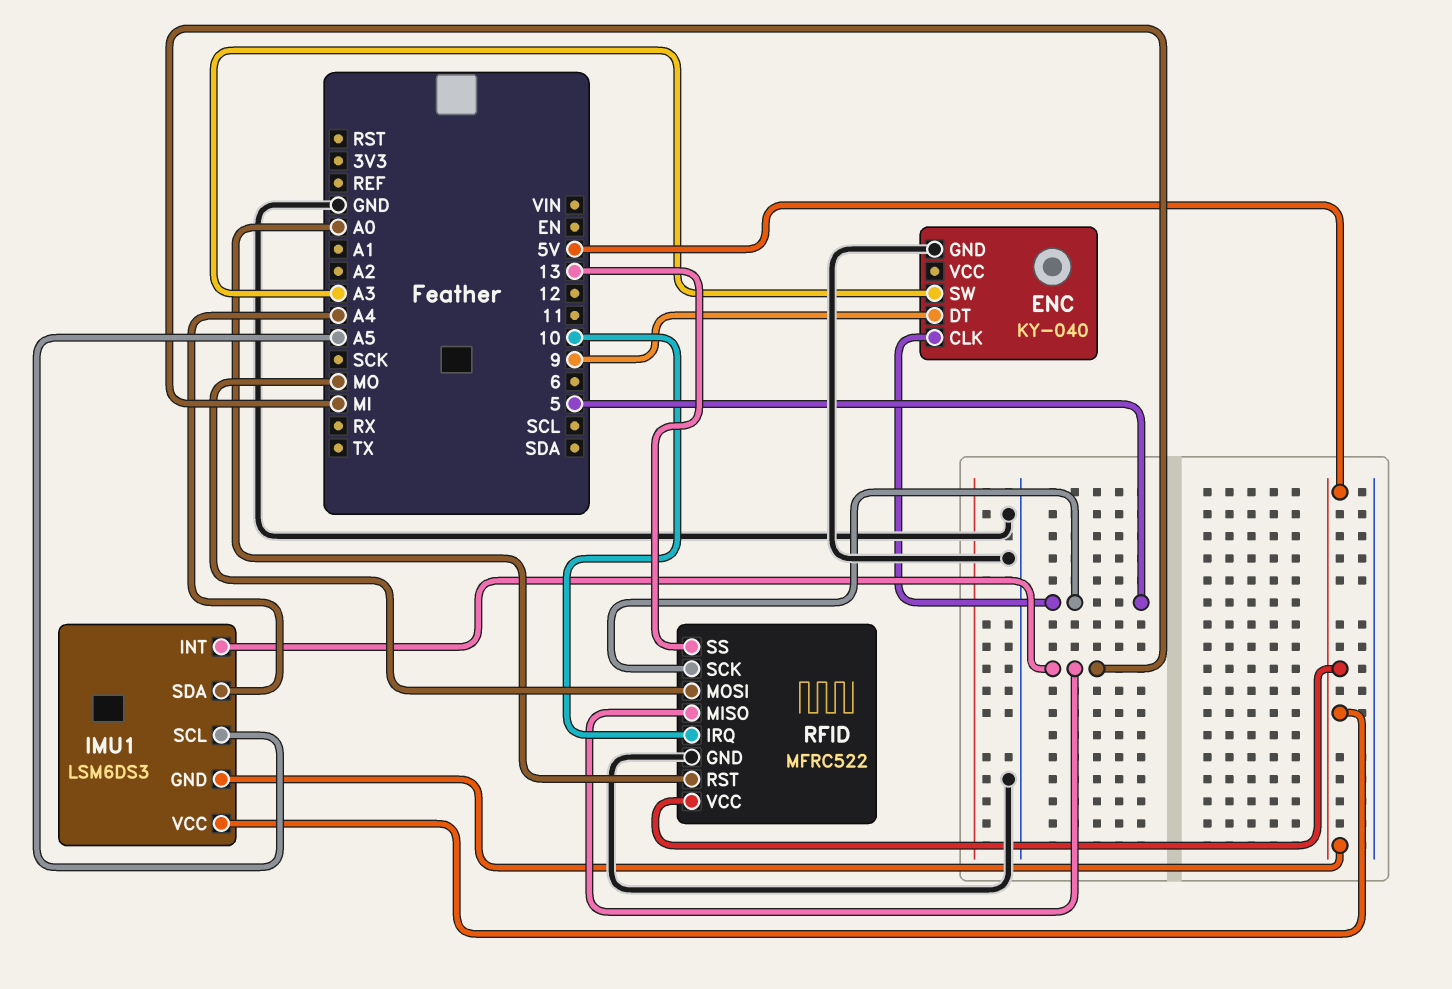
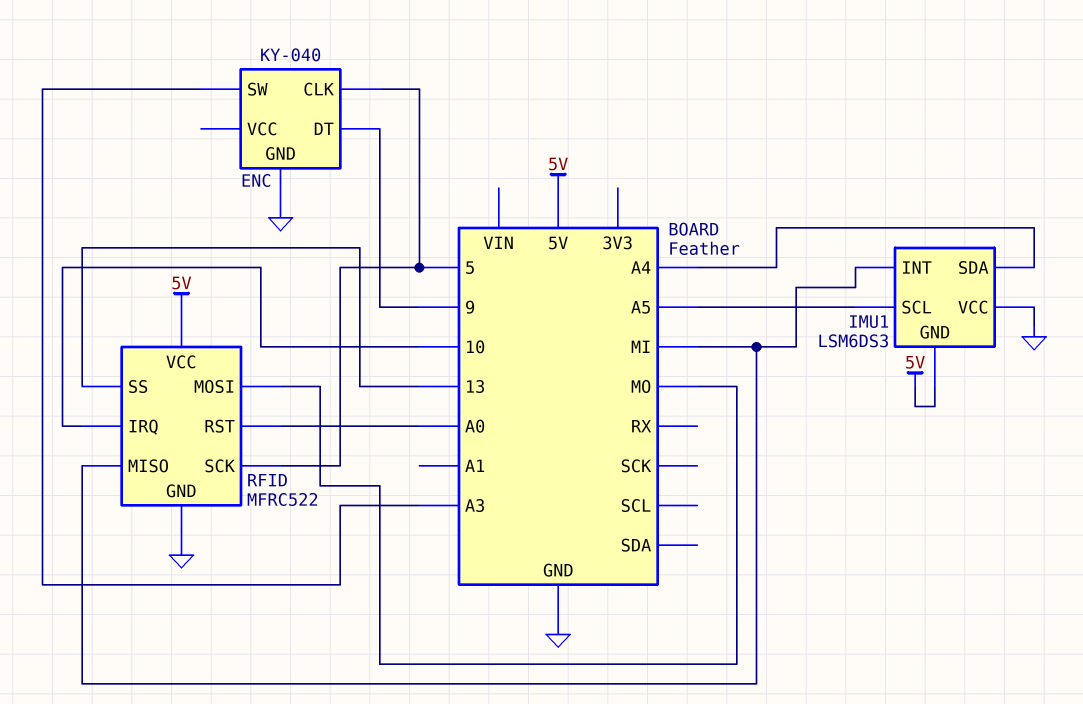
IMU1 pin VCC: 5V -> GND

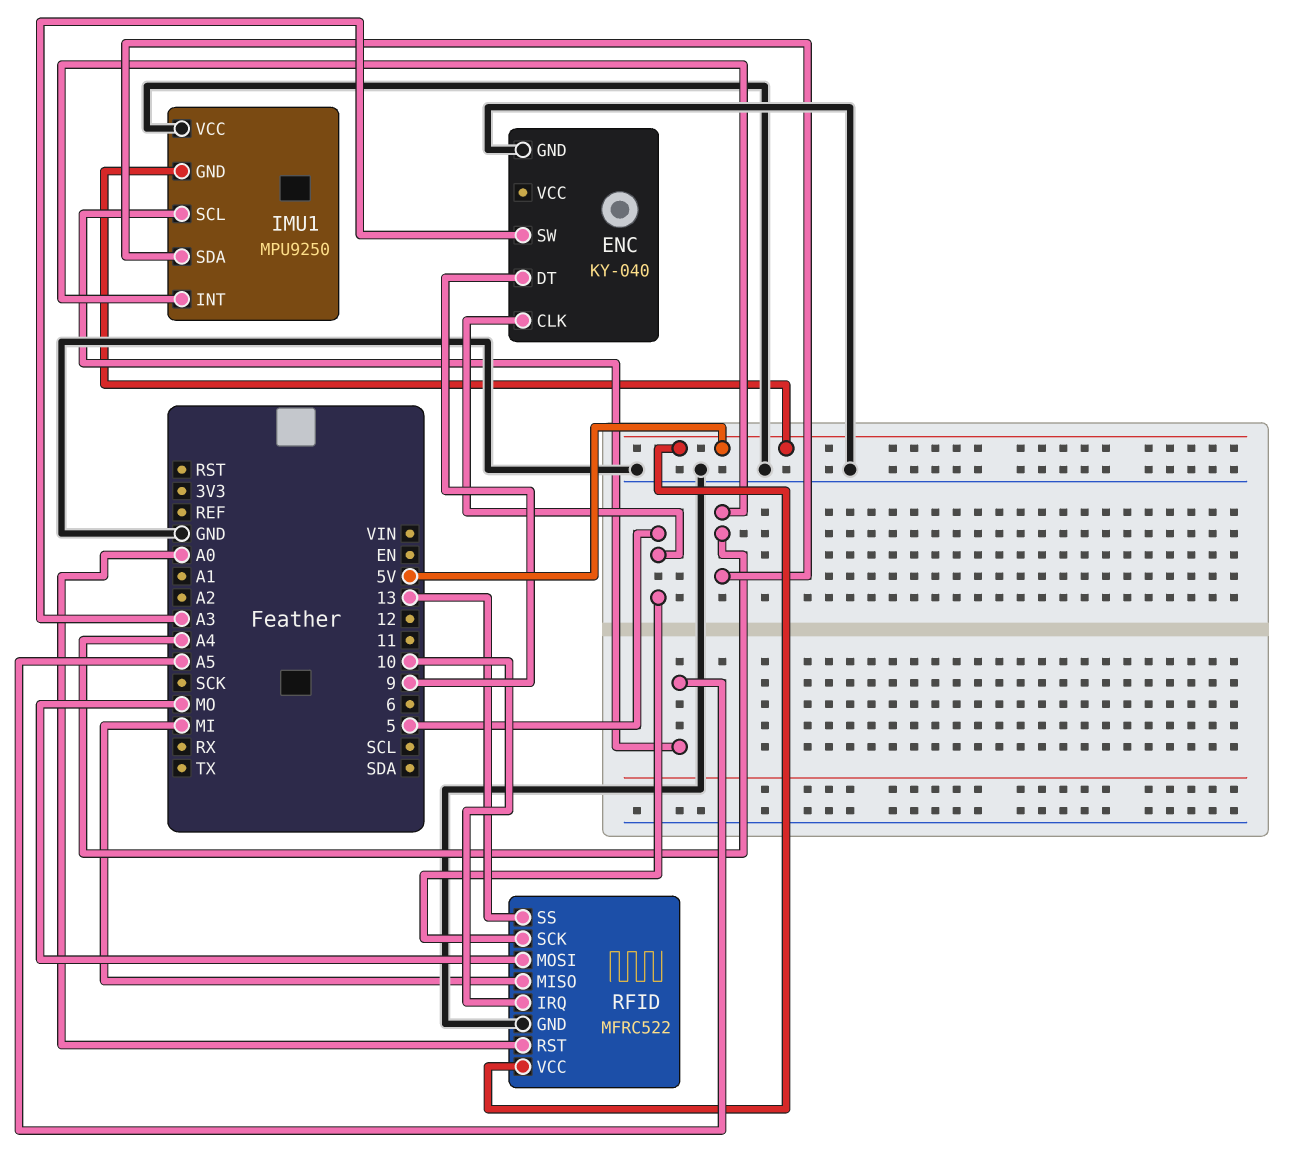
IMU1: LSM6DS3 -> MPU9250
IMU1 pin INT: MI -> A4

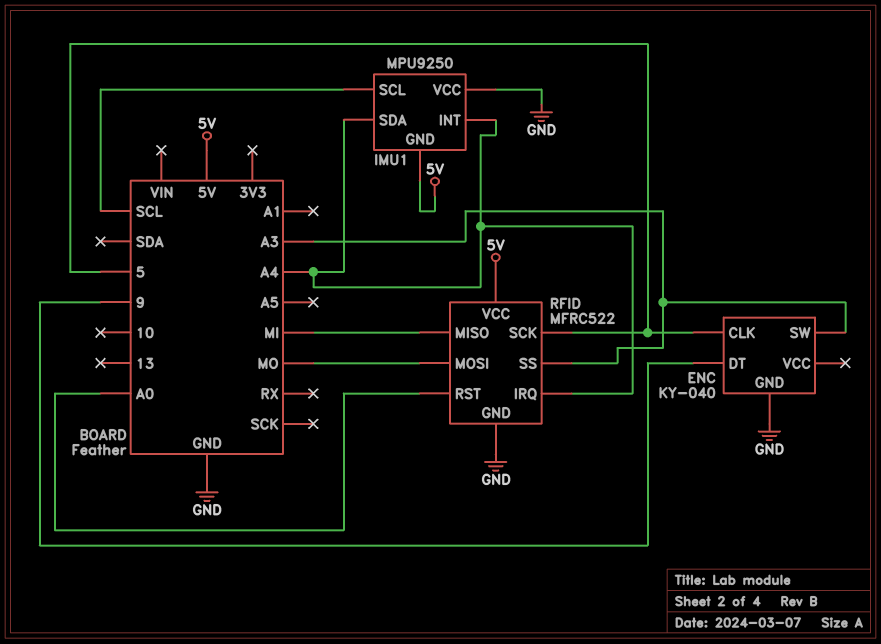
IMU1 pin SCL: A5 -> SCL
RFID pin IRQ: 10 -> A4
RFID pin SS: 13 -> A3

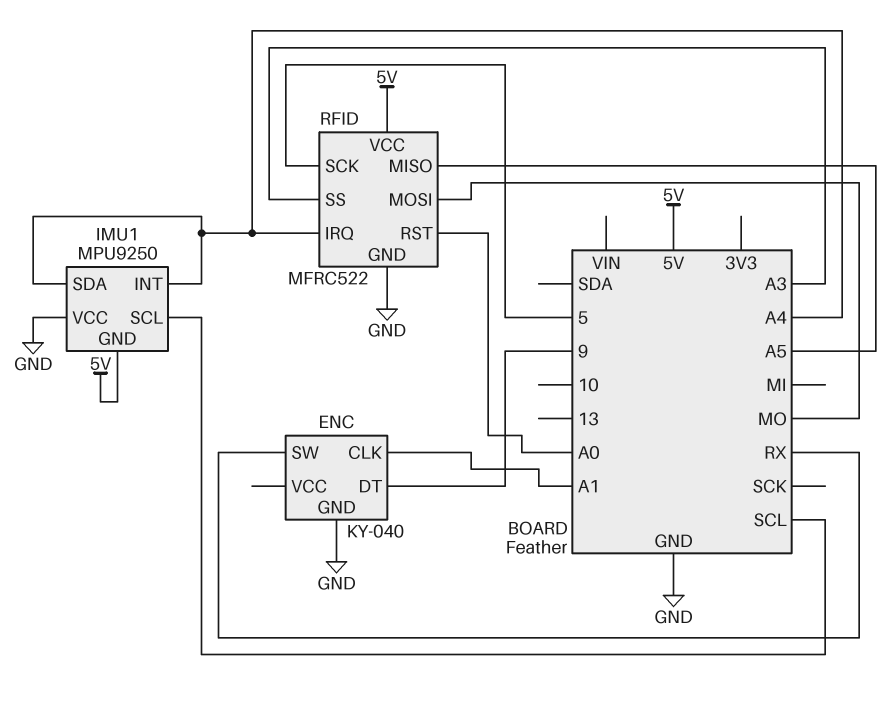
ENC pin CLK: 5 -> A1
ENC pin SW: A3 -> RX
RFID pin MISO: MI -> A5

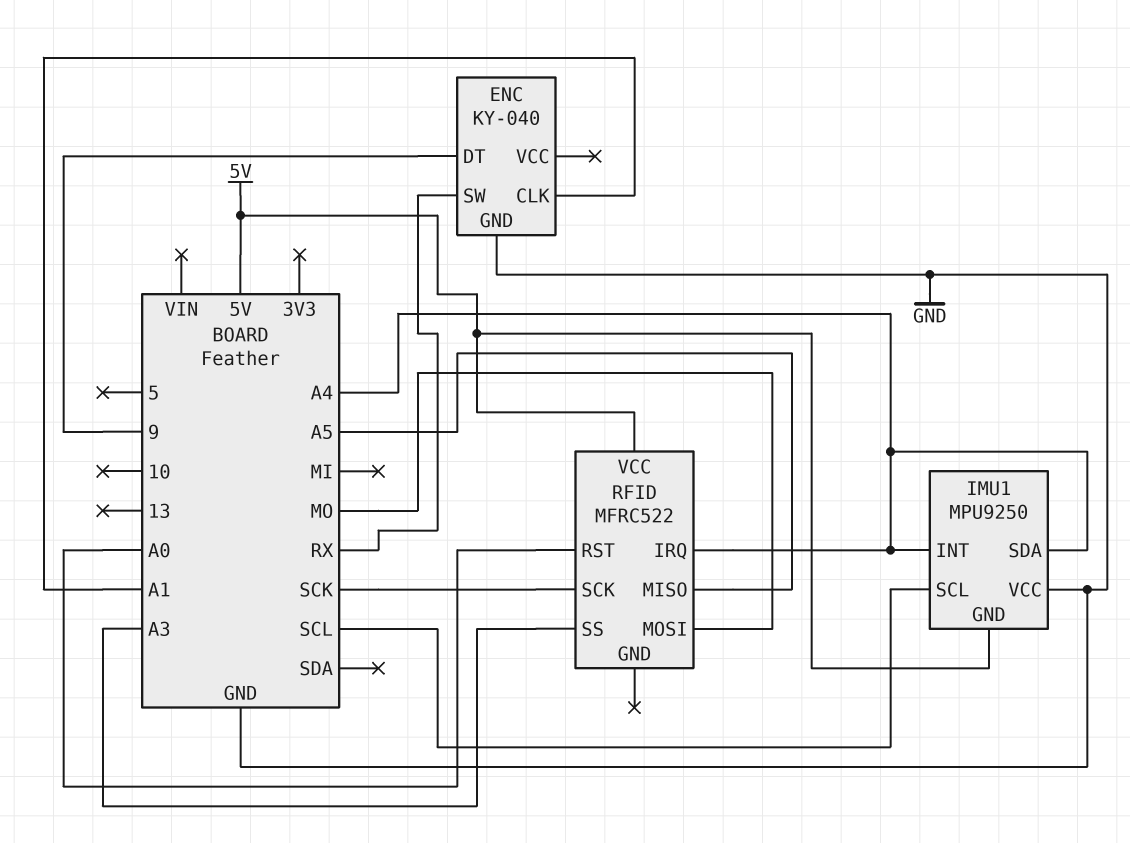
RFID pin GND: GND -> none
RFID pin SCK: 5 -> SCK

